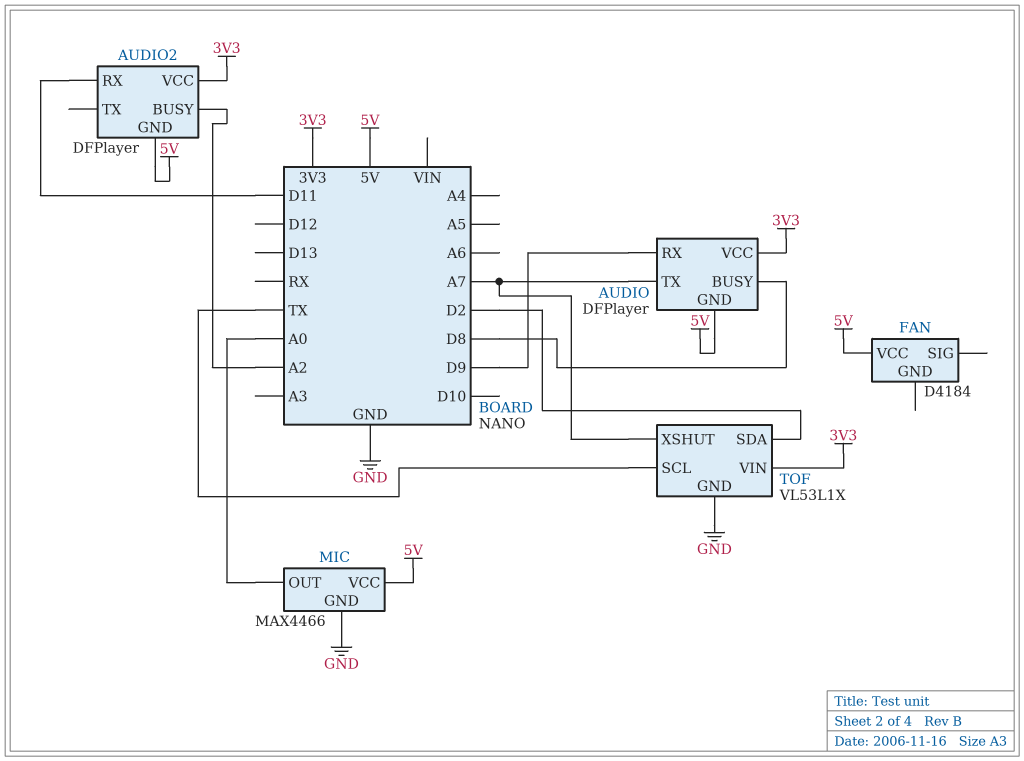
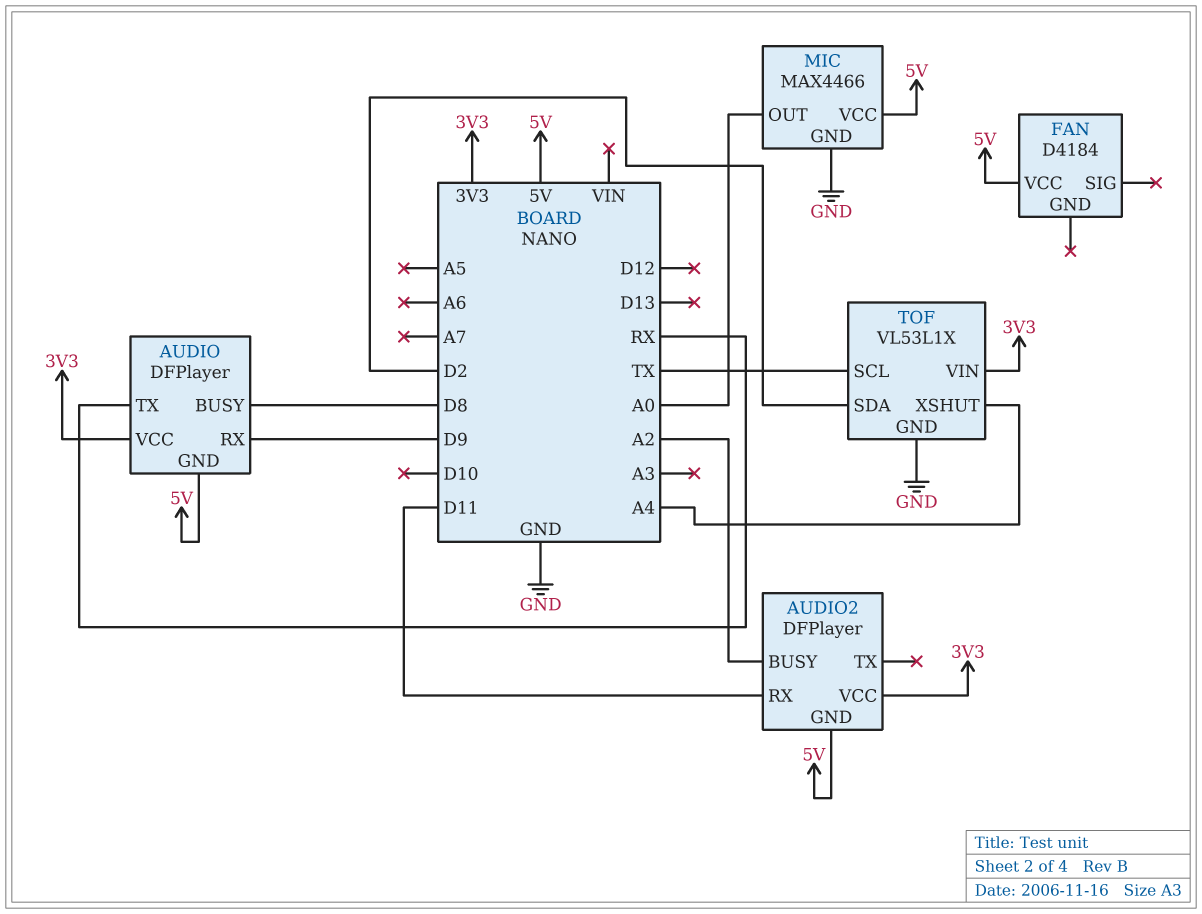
AUDIO pin TX: A7 -> RX
TOF pin XSHUT: A7 -> A4

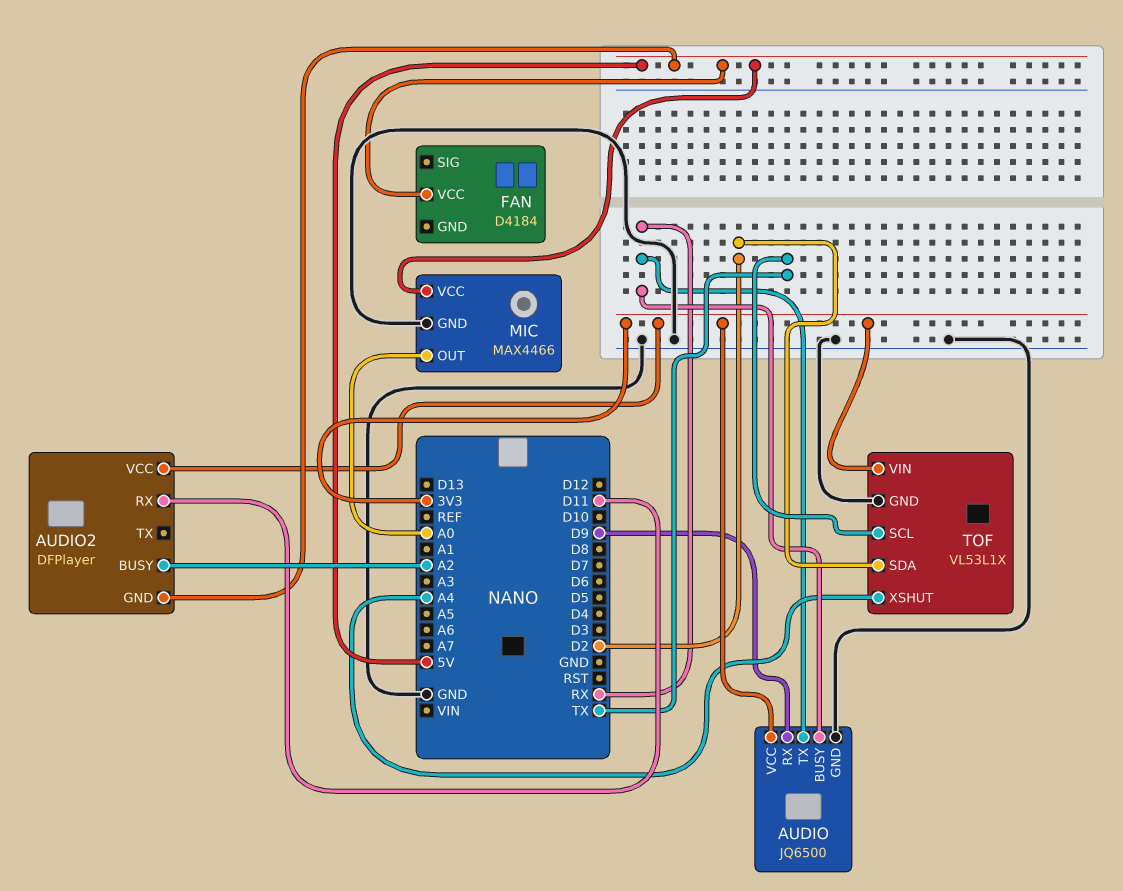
AUDIO: DFPlayer -> JQ6500
AUDIO pin BUSY: D8 -> RX
AUDIO pin GND: 5V -> GND

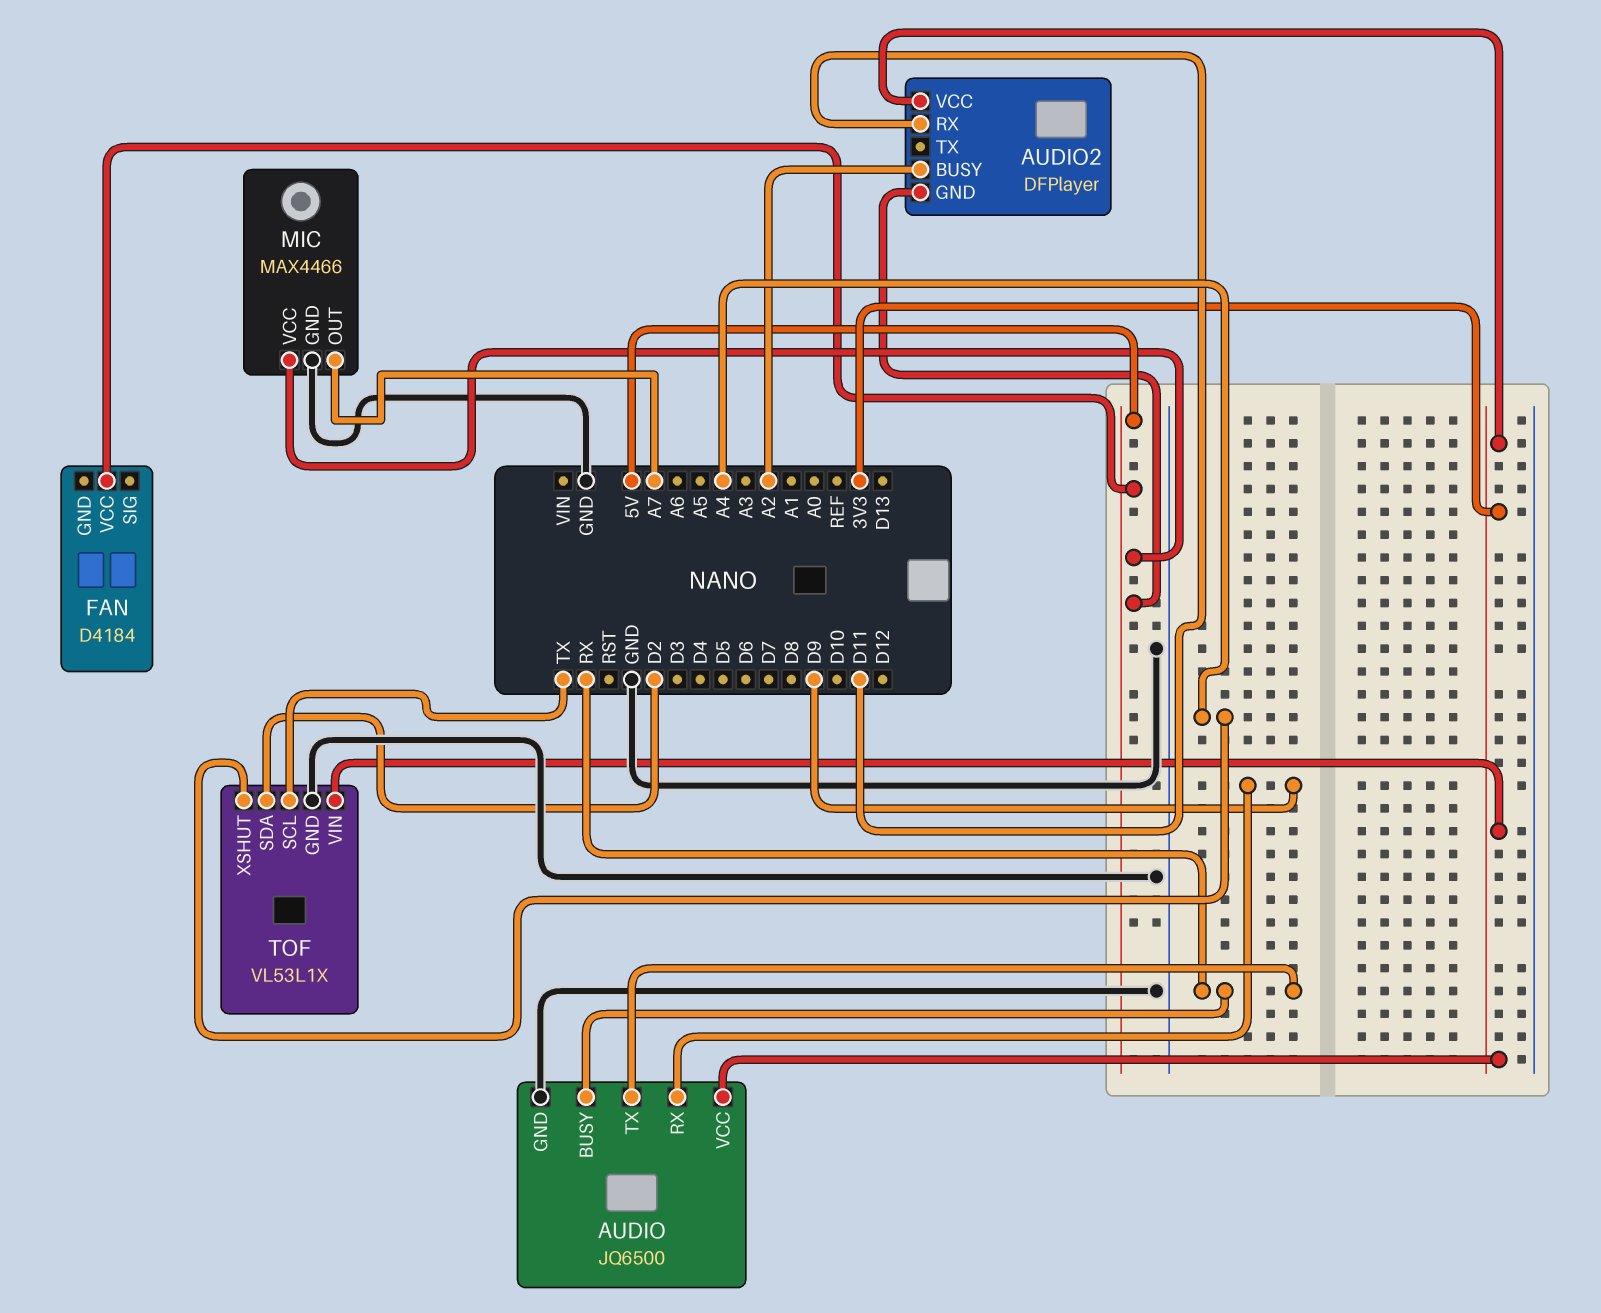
MIC pin OUT: A0 -> A7

